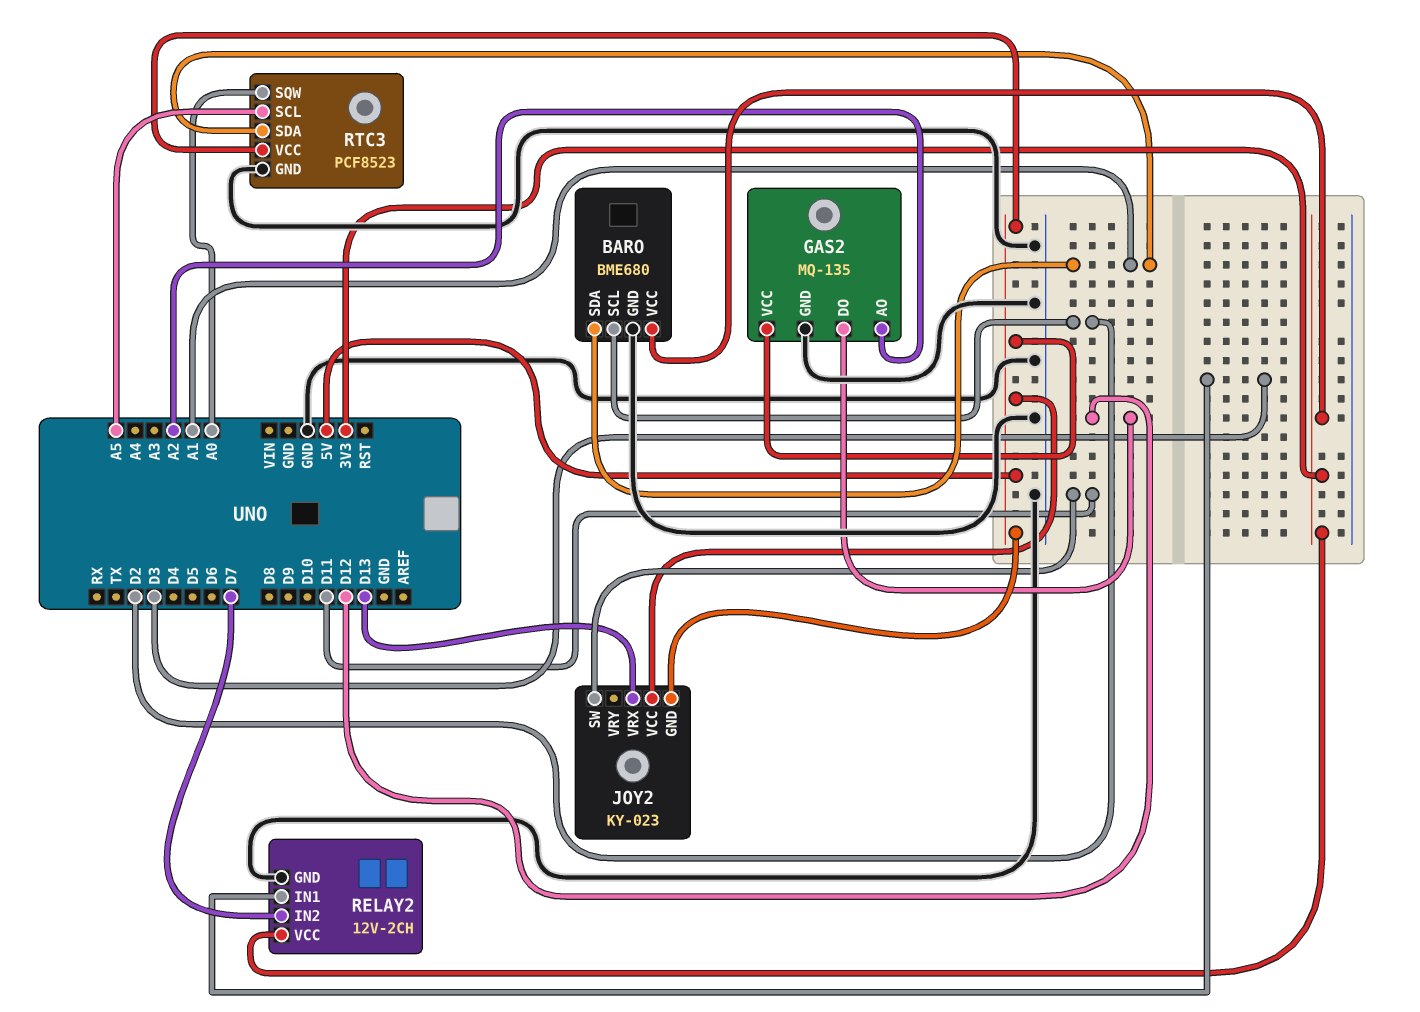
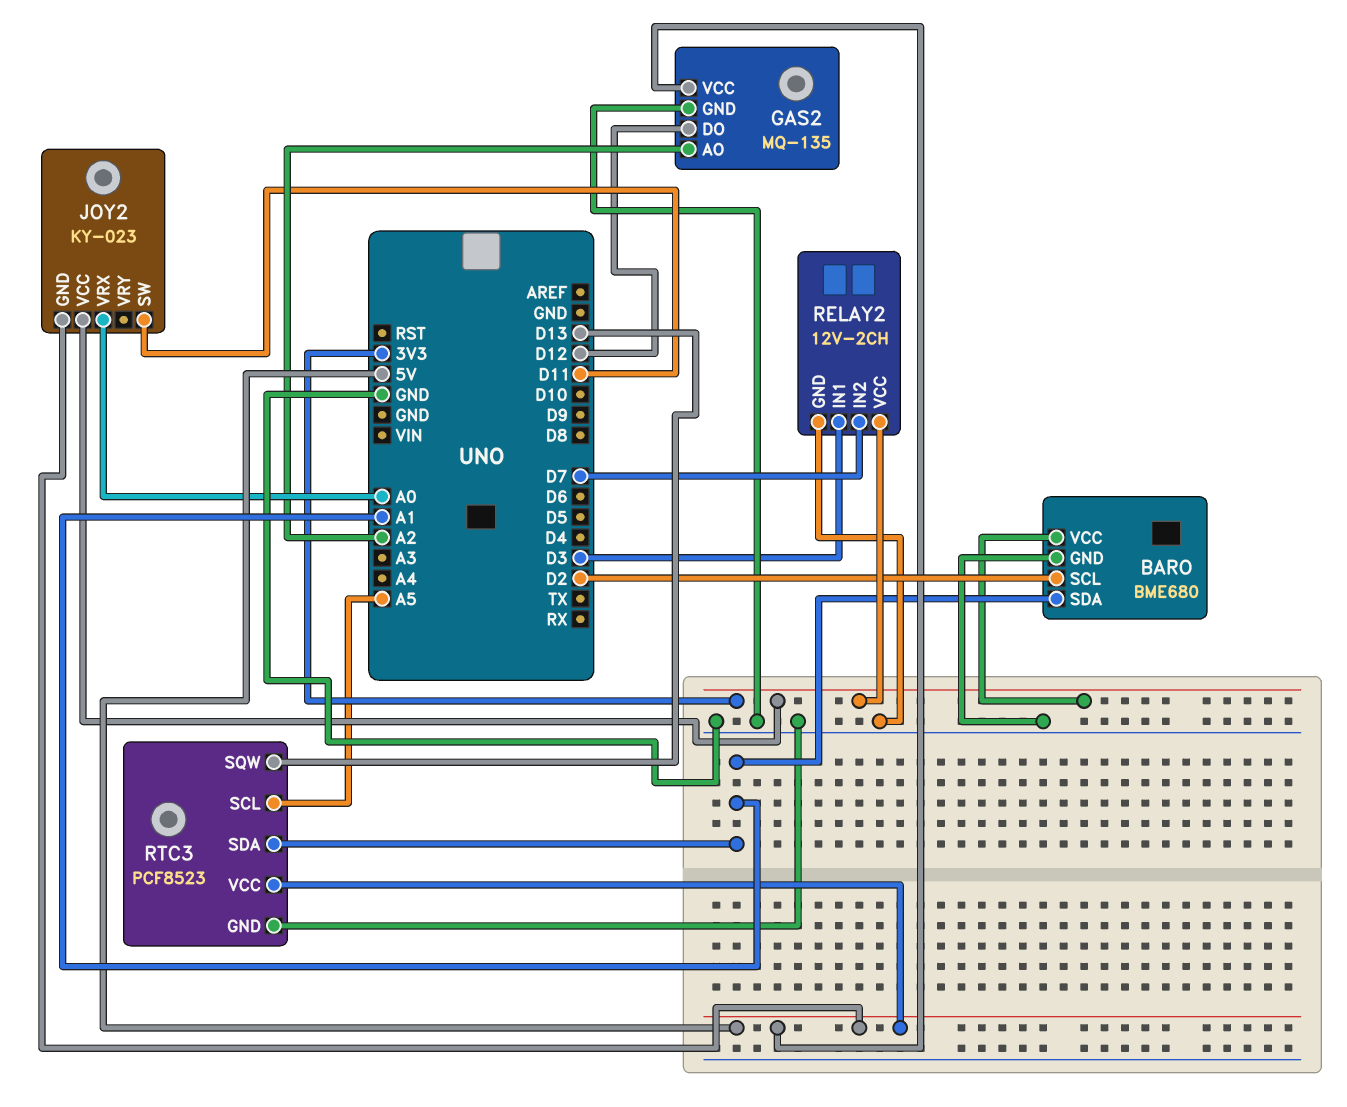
JOY2 pin VCC: 5V -> 3V3
JOY2 pin VRX: D13 -> A0
RTC3 pin SQW: A0 -> D13

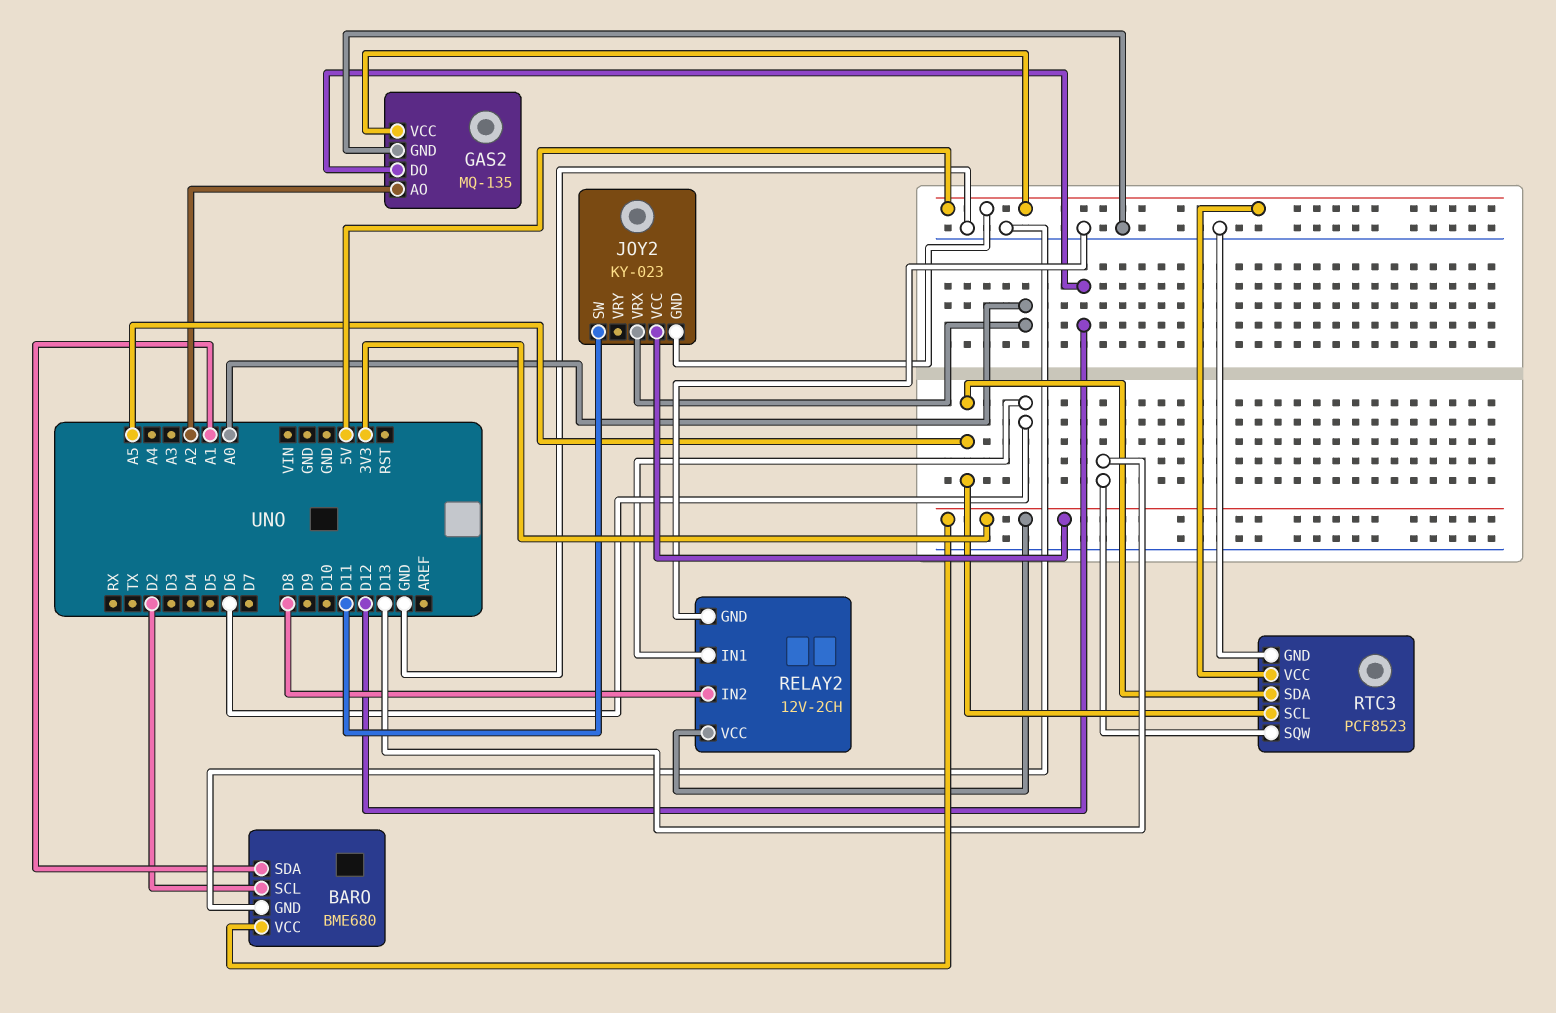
RELAY2 pin IN1: D3 -> D6
RELAY2 pin IN2: D7 -> D8
RTC3 pin SDA: A1 -> A5

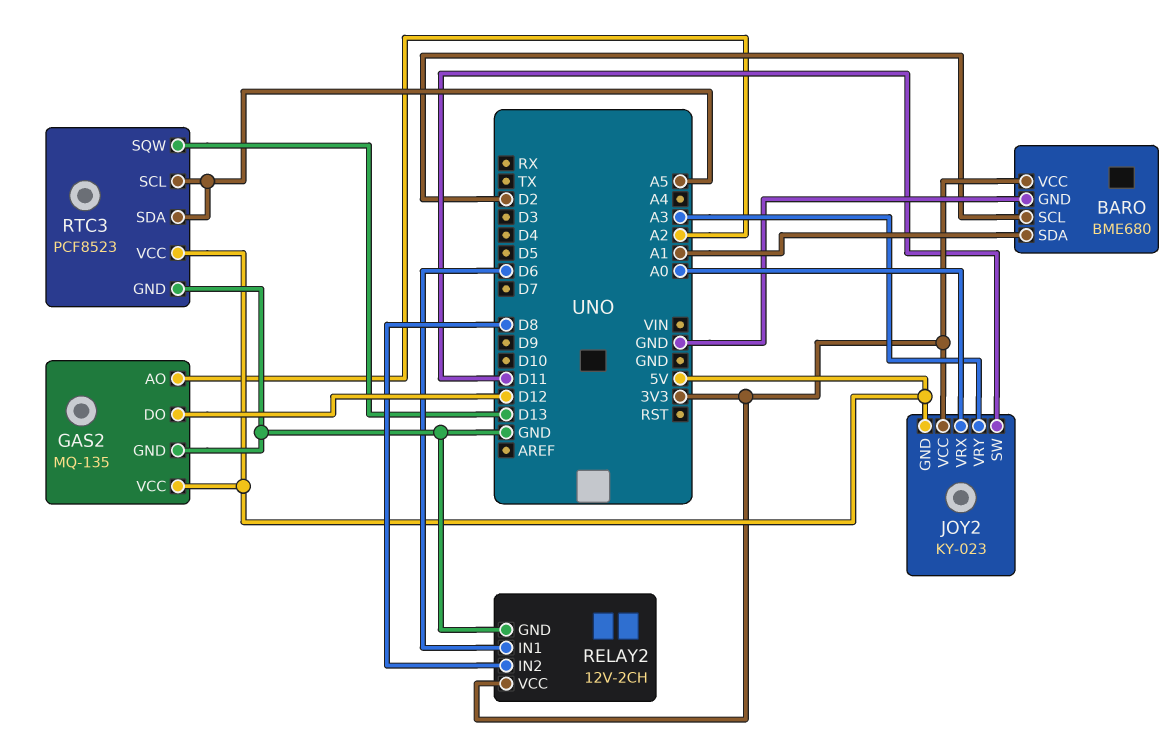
JOY2 pin VRY: none -> A3

